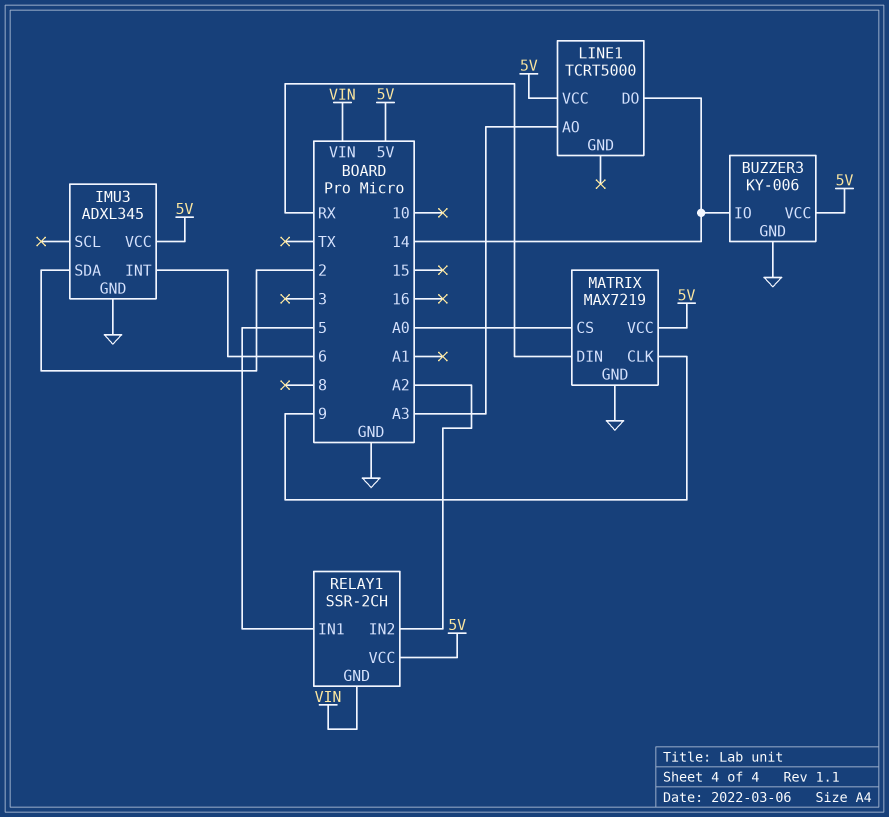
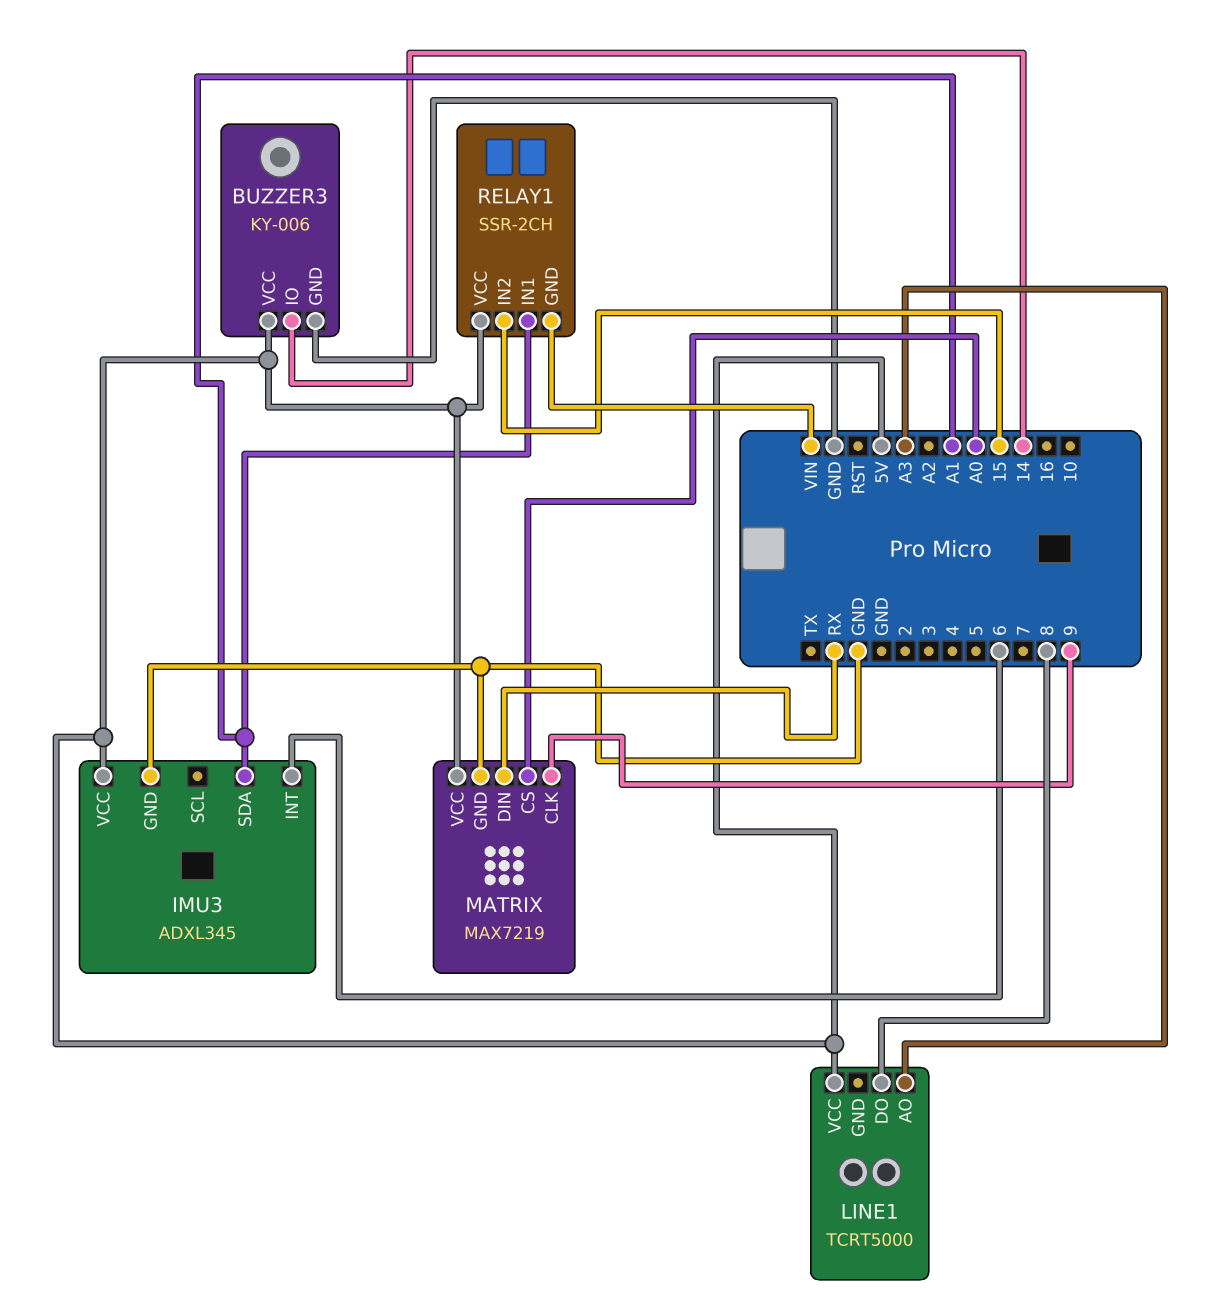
IMU3 pin SDA: 2 -> A1
LINE1 pin DO: 14 -> 8
RELAY1 pin IN1: 5 -> A1
RELAY1 pin IN2: A2 -> 15

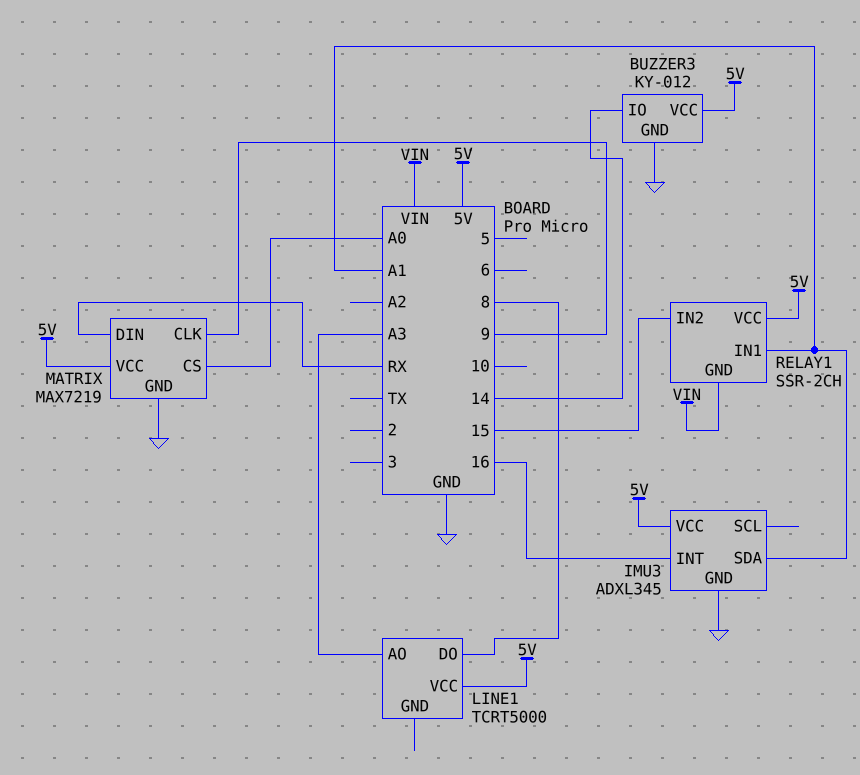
BUZZER3: KY-006 -> KY-012
IMU3 pin INT: 6 -> 16

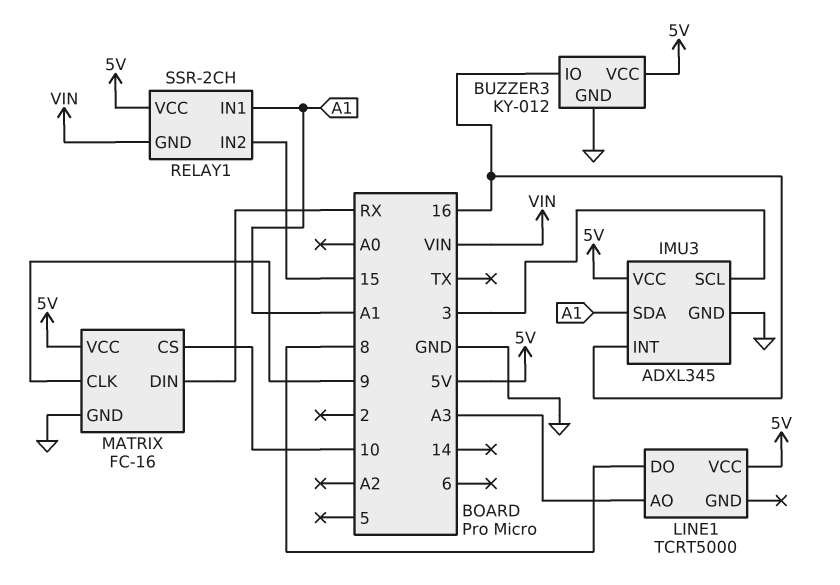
BUZZER3 pin IO: 14 -> 16
IMU3 pin SCL: none -> 3
MATRIX: MAX7219 -> FC-16
MATRIX pin CS: A0 -> 10

